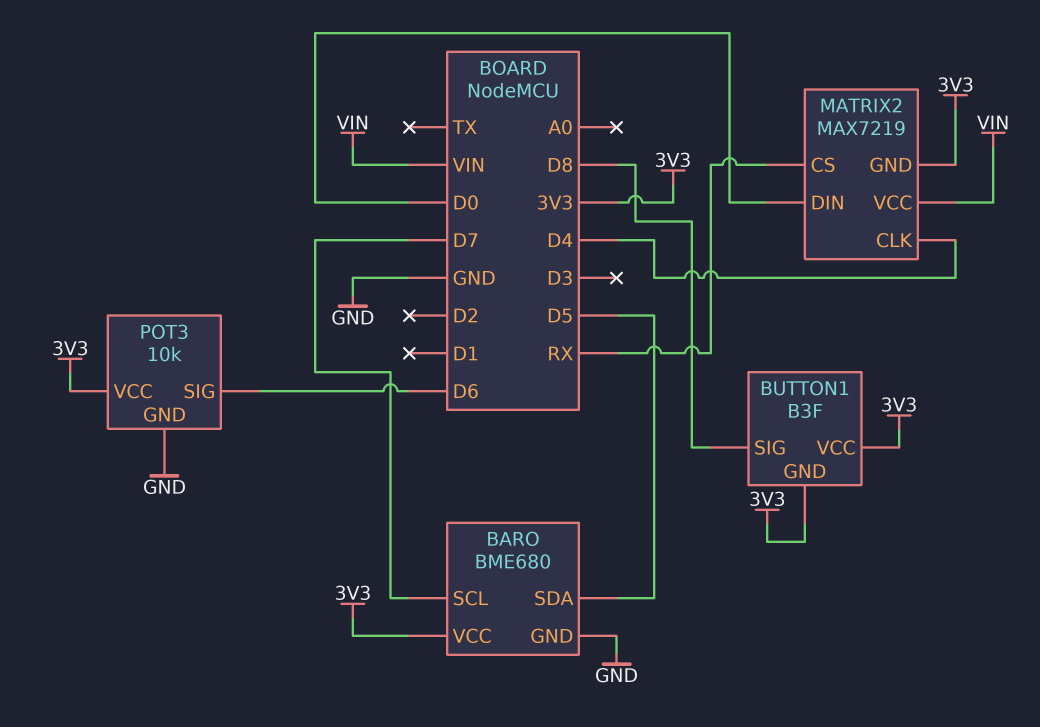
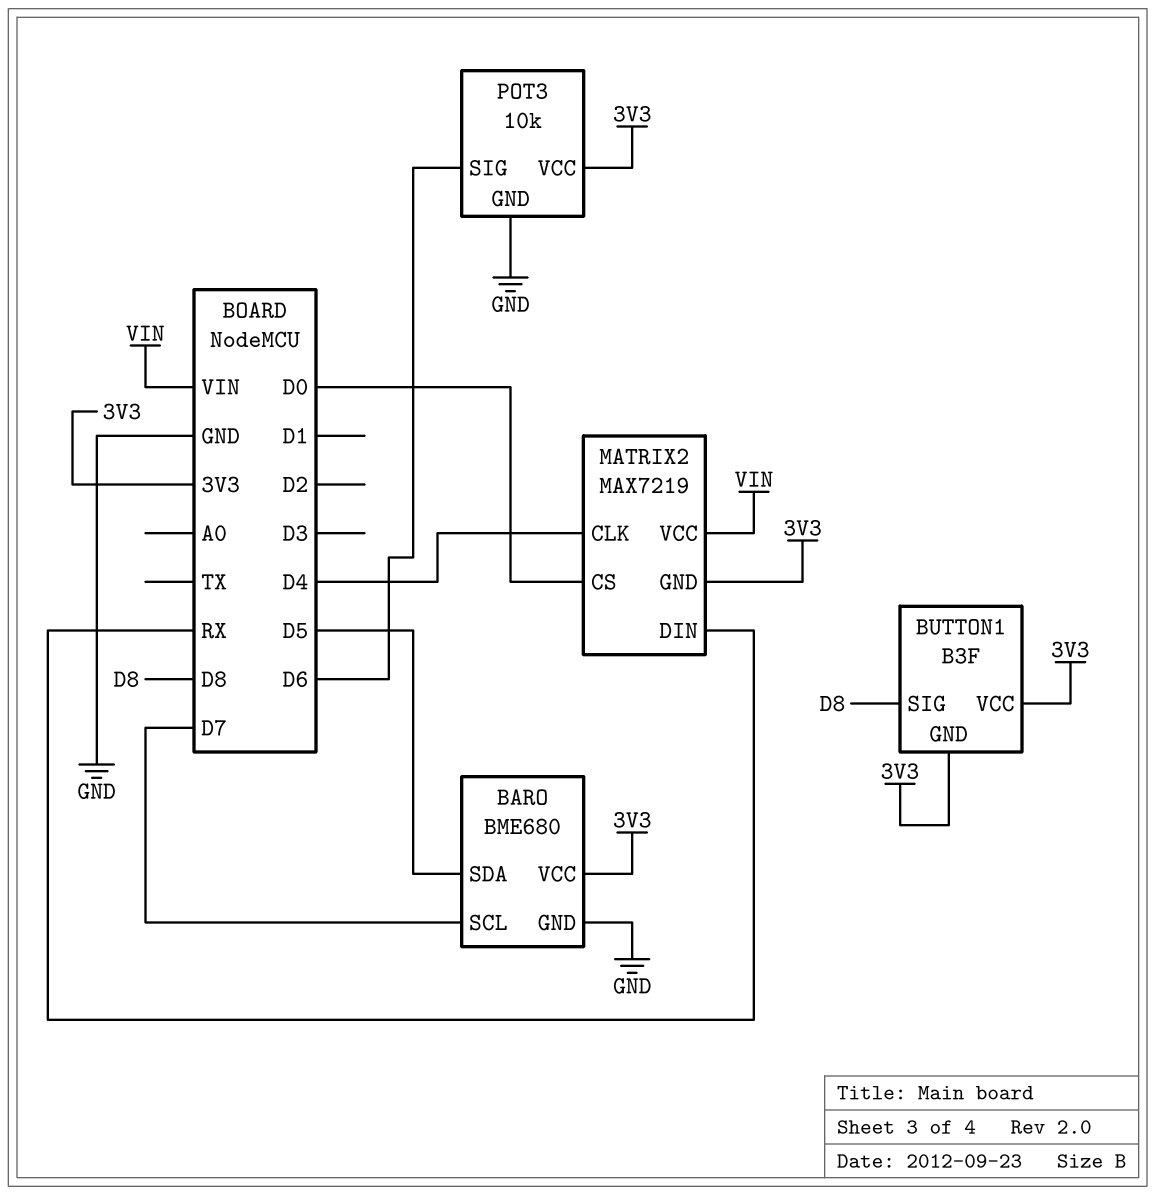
MATRIX2 pin CS: RX -> D0
MATRIX2 pin DIN: D0 -> RX

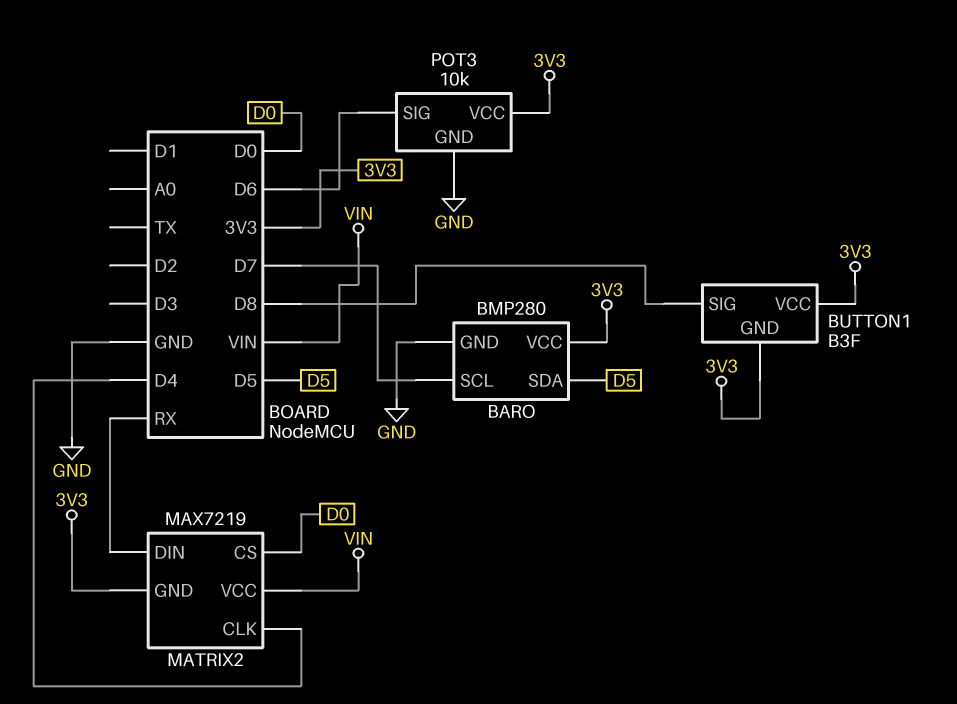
BARO: BME680 -> BMP280

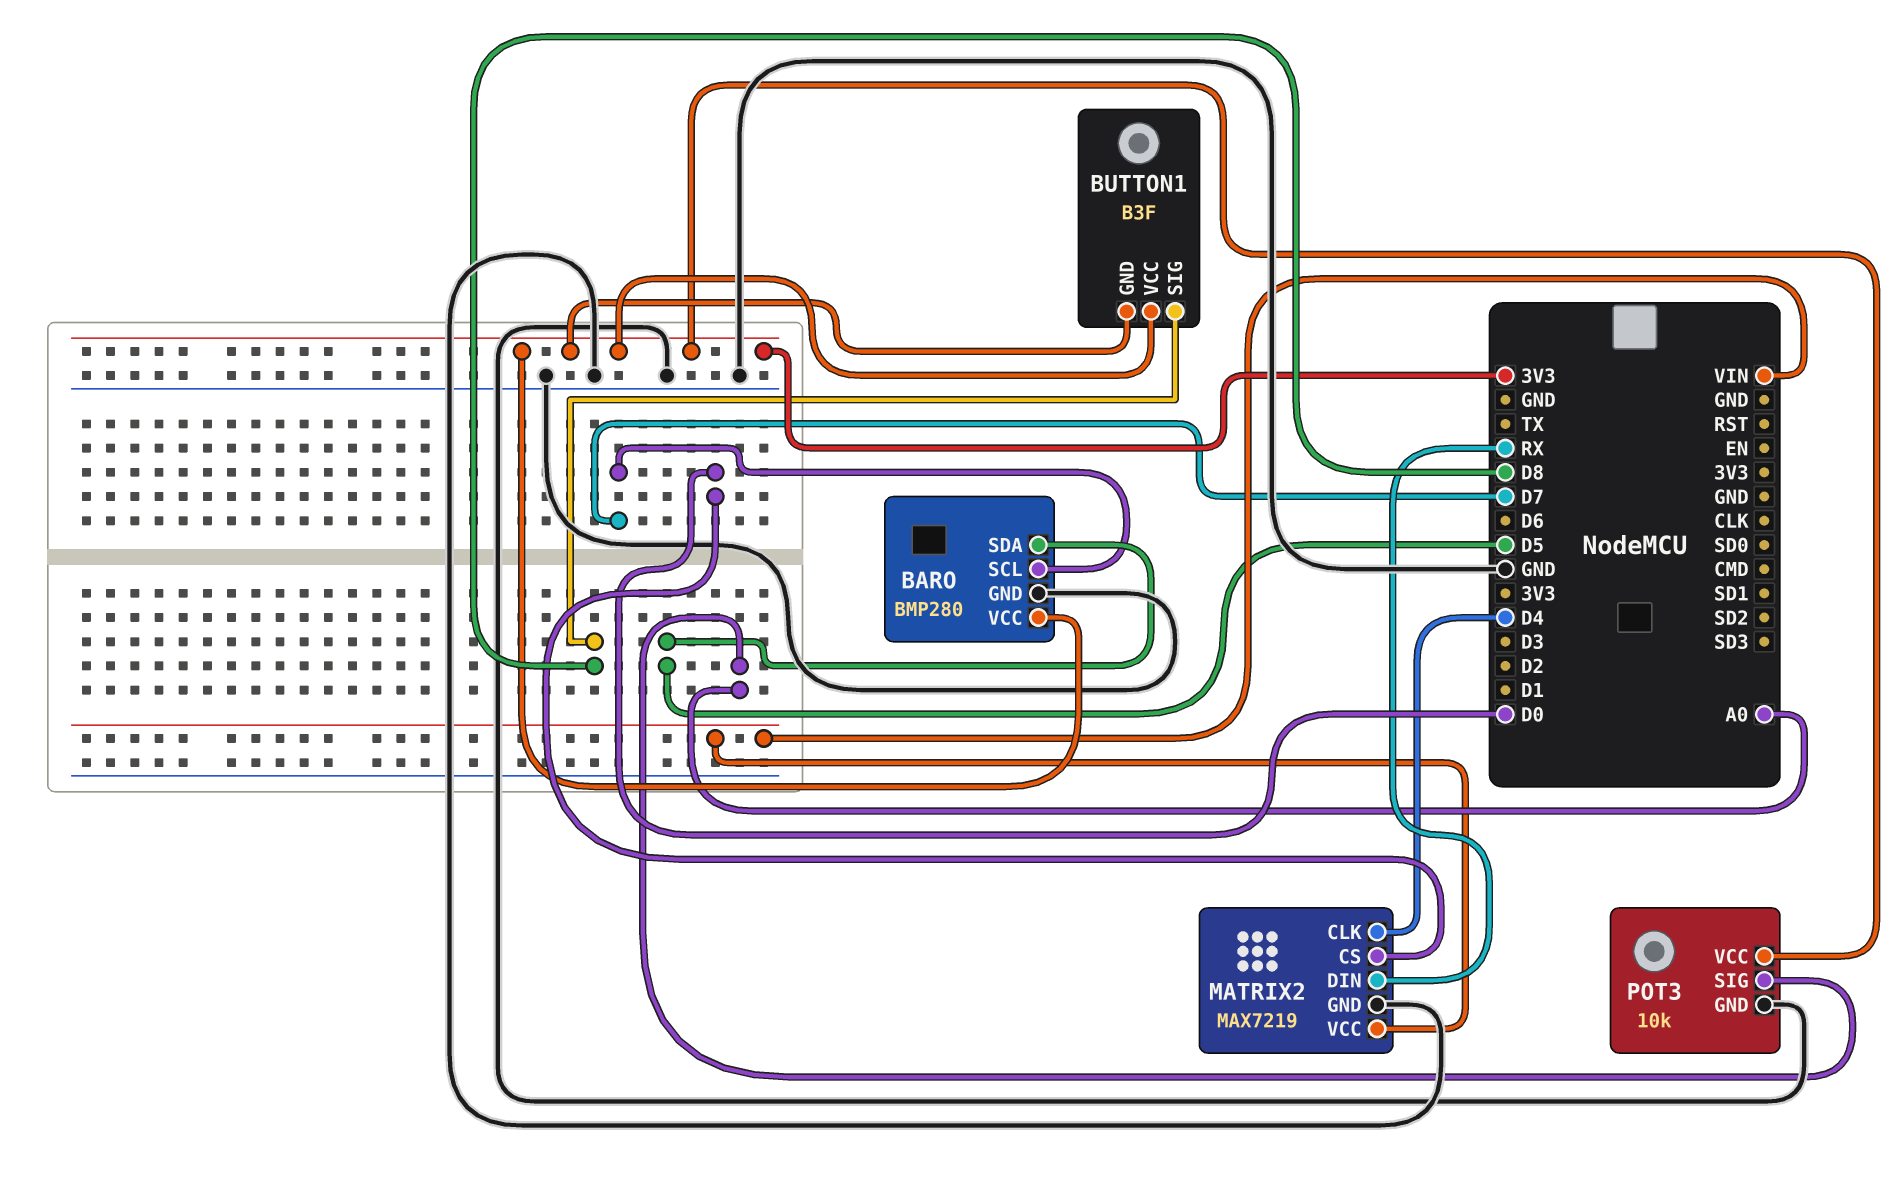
MATRIX2 pin GND: 3V3 -> GND
POT3 pin SIG: D6 -> A0

